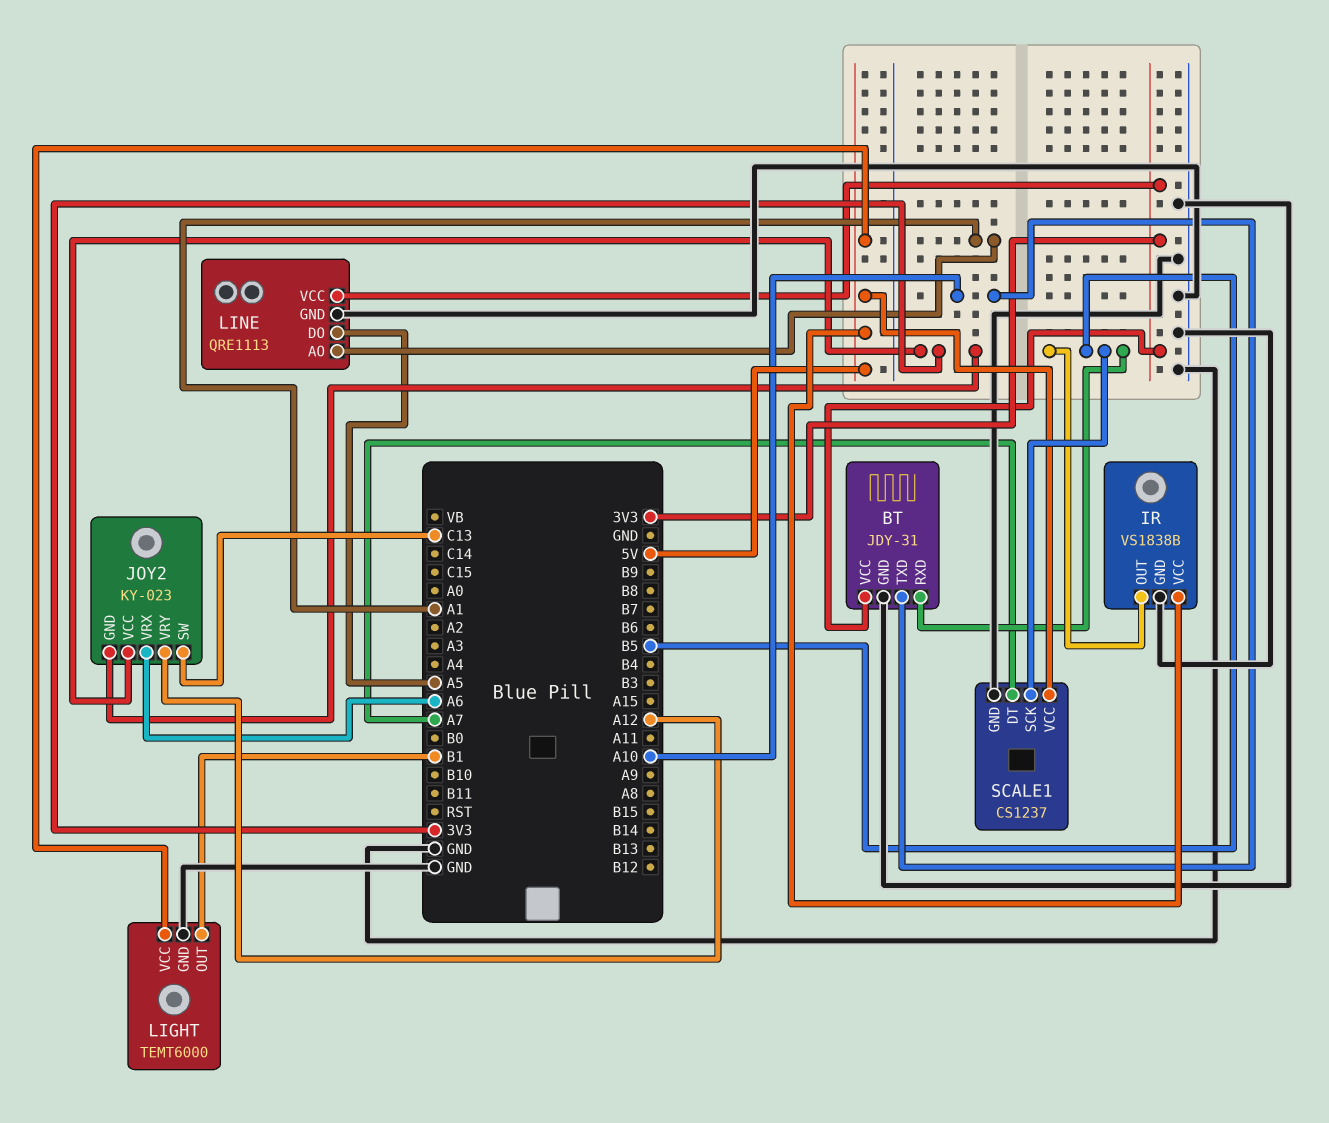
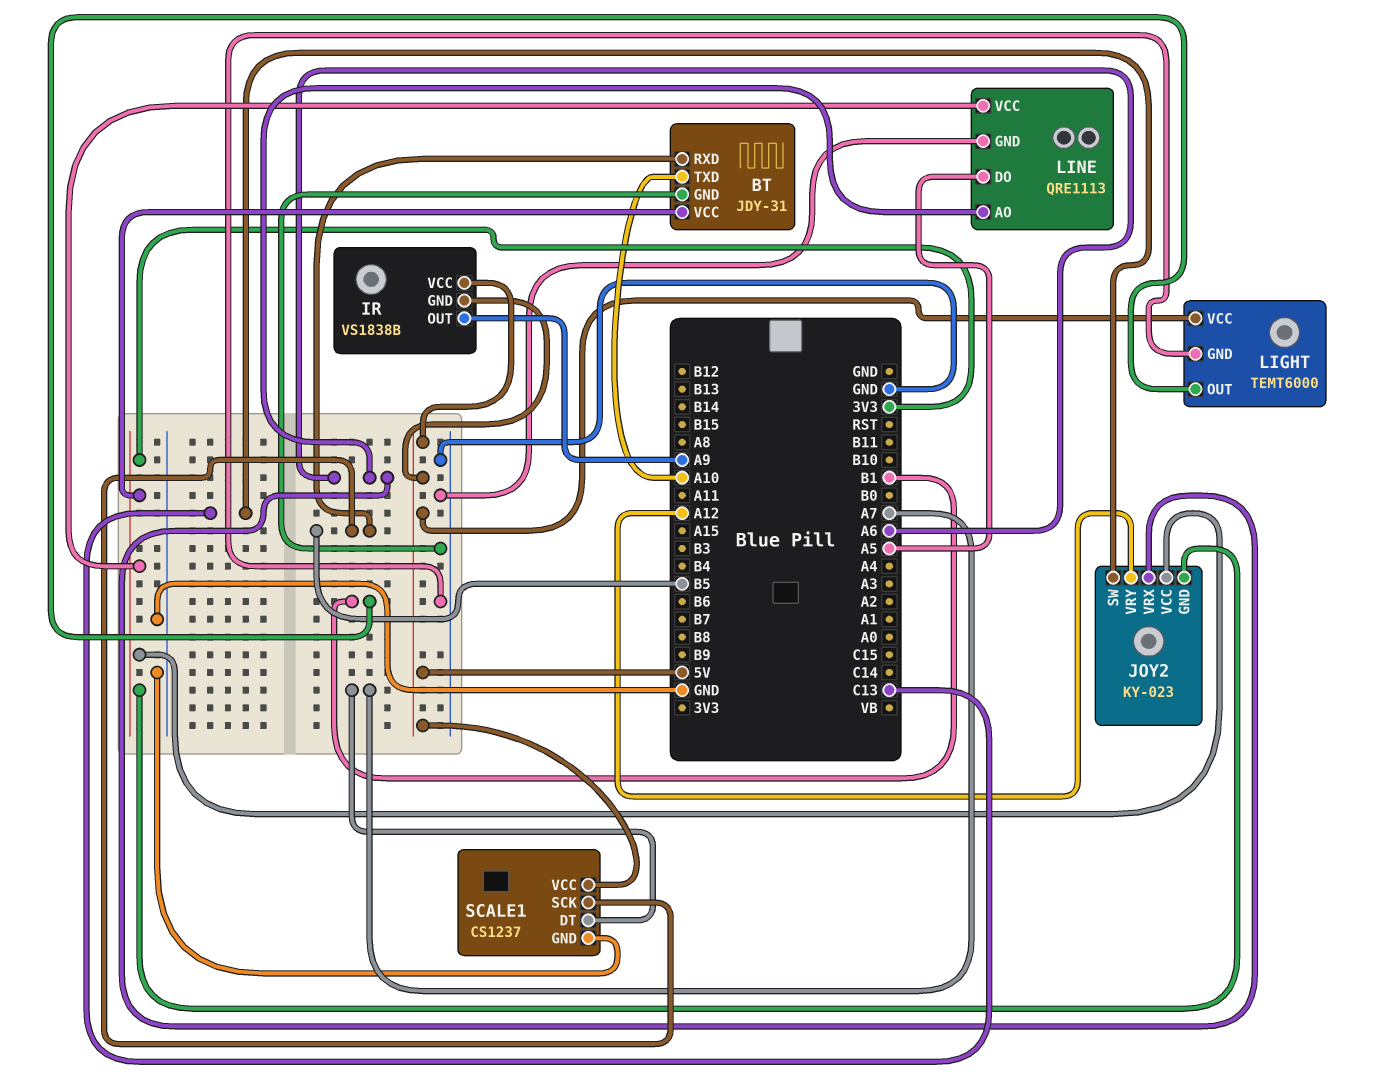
IR pin GND: GND -> 5V
IR pin OUT: B5 -> A9
LINE pin AO: A1 -> A6

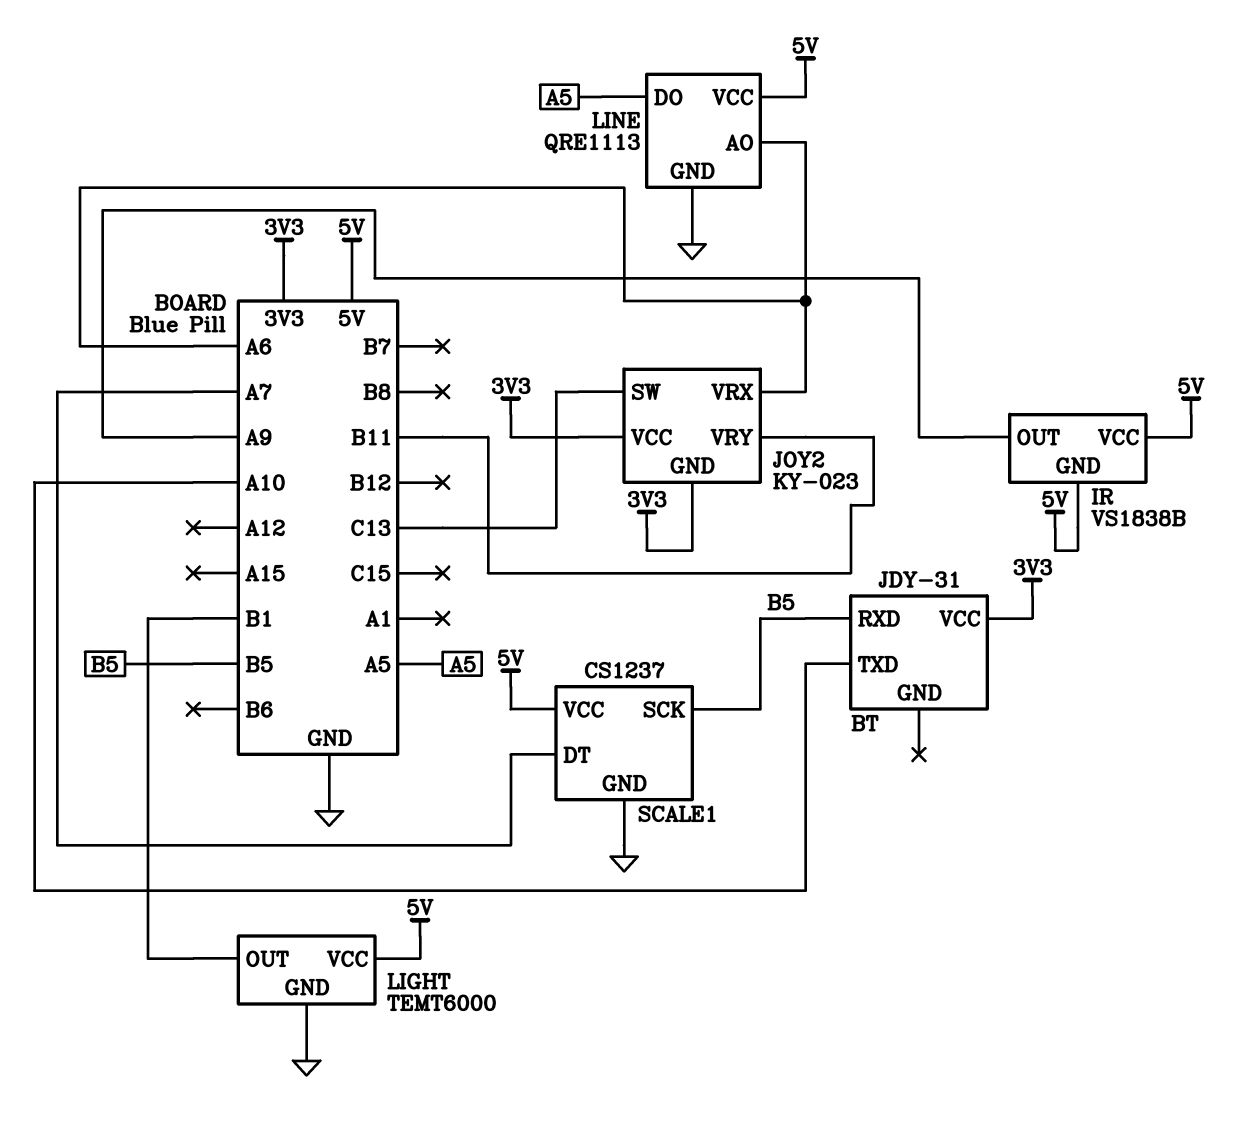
BT pin GND: GND -> none
JOY2 pin VRY: A12 -> B11
LINE pin VCC: 3V3 -> 5V

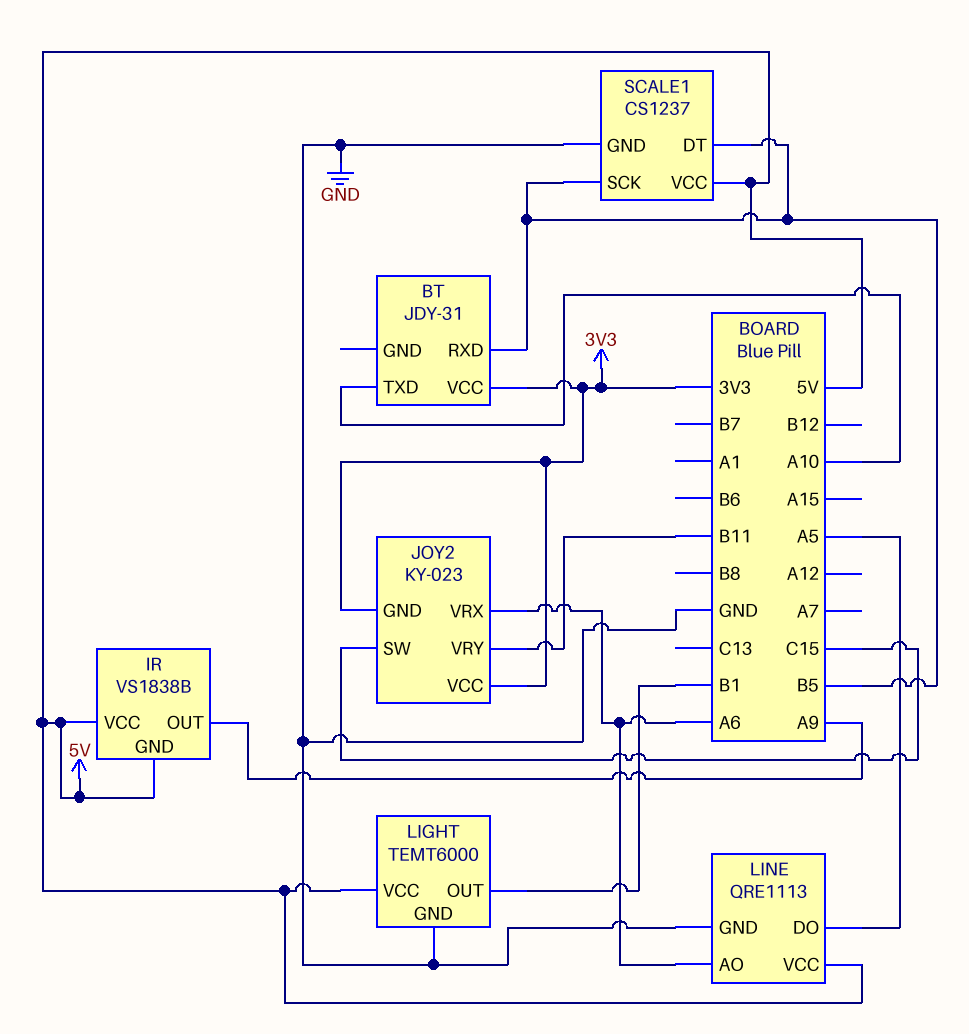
JOY2 pin SW: C13 -> C15
SCALE1 pin DT: A7 -> B5

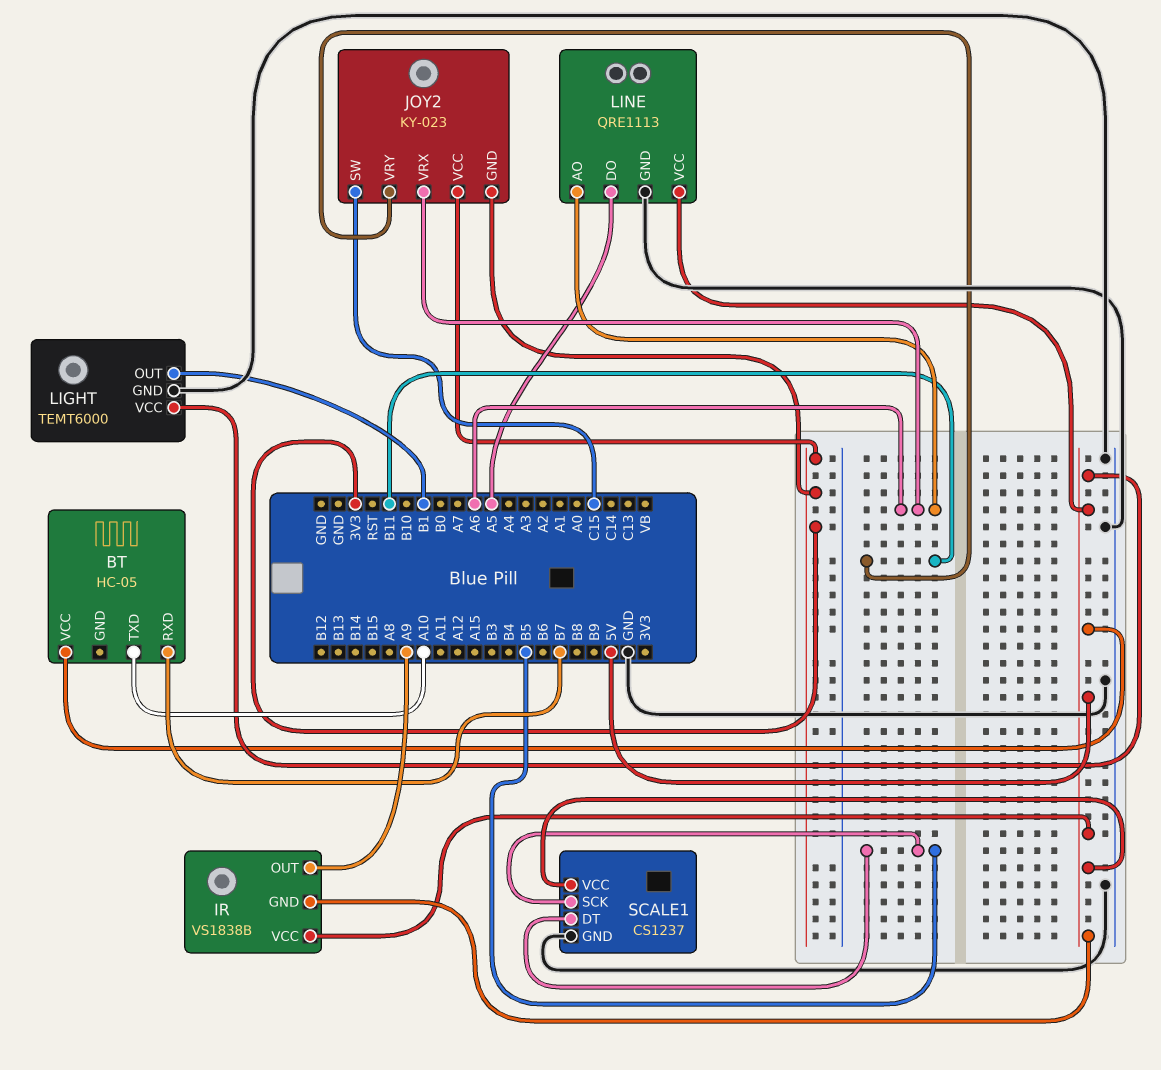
BT: JDY-31 -> HC-05
BT pin RXD: B5 -> B7
BT pin VCC: 3V3 -> 5V

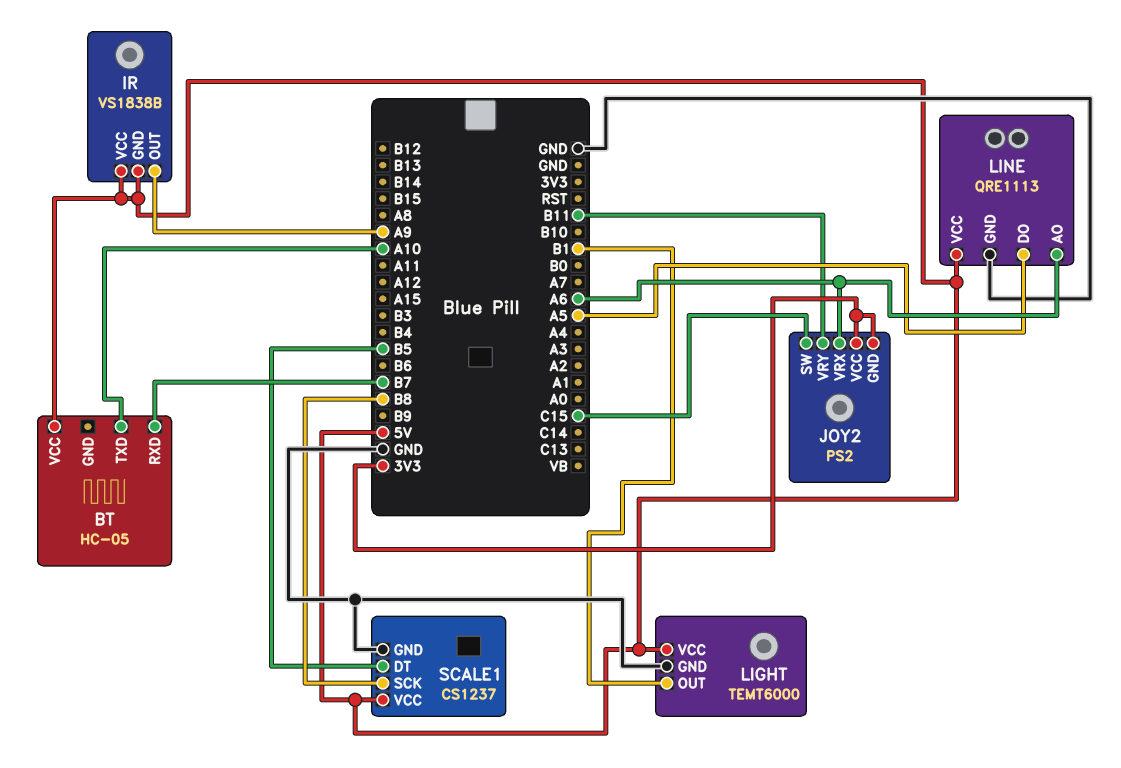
JOY2: KY-023 -> PS2
SCALE1 pin SCK: B5 -> B8

